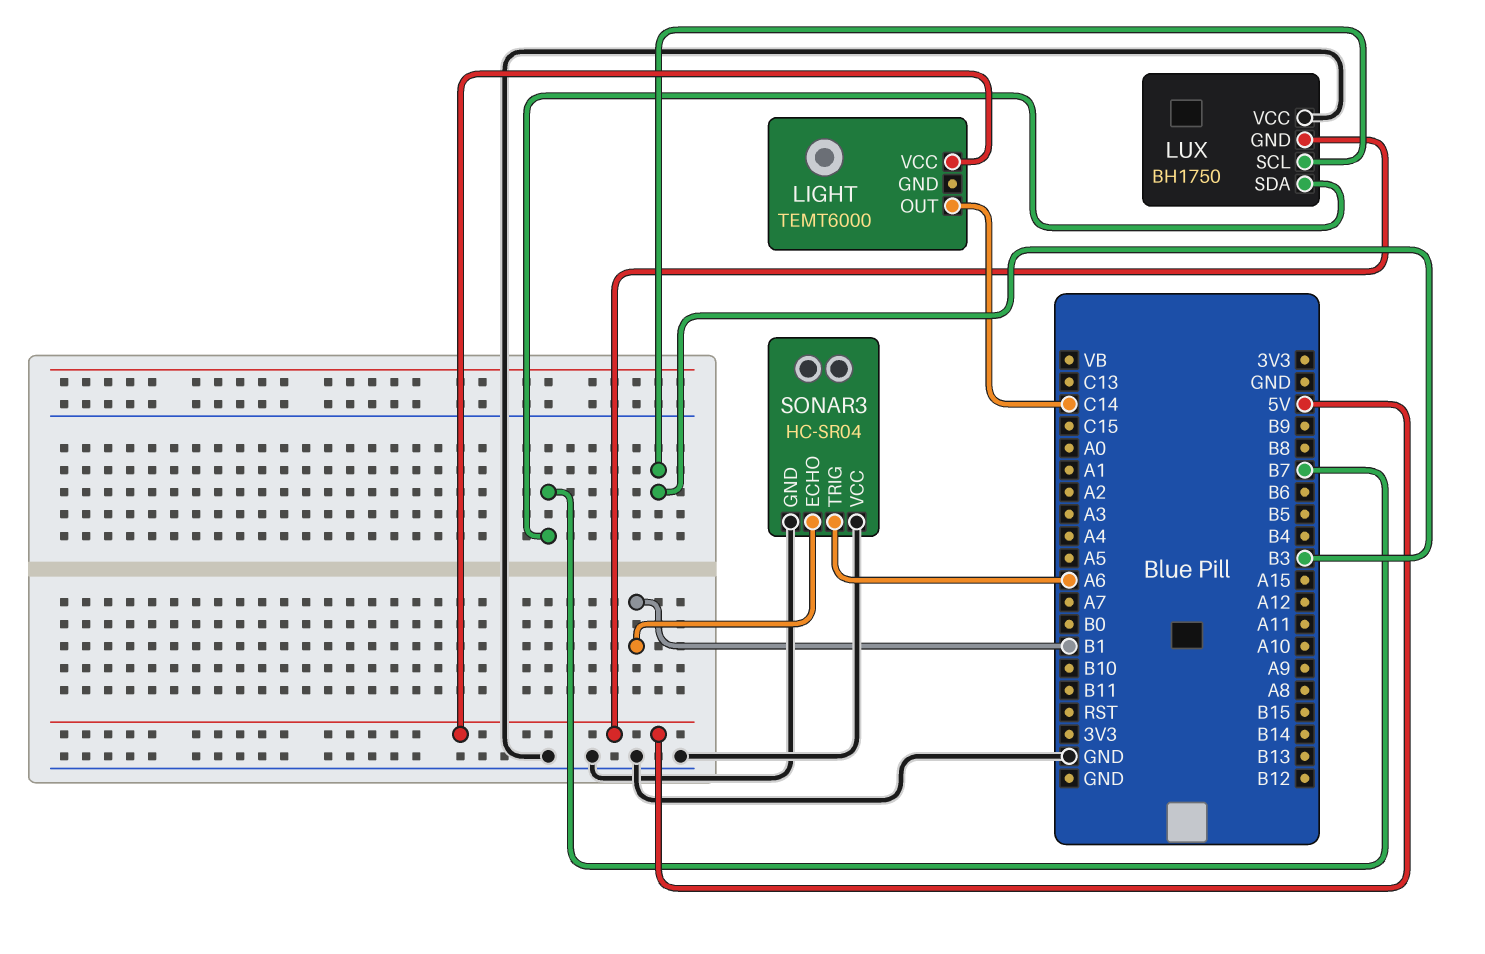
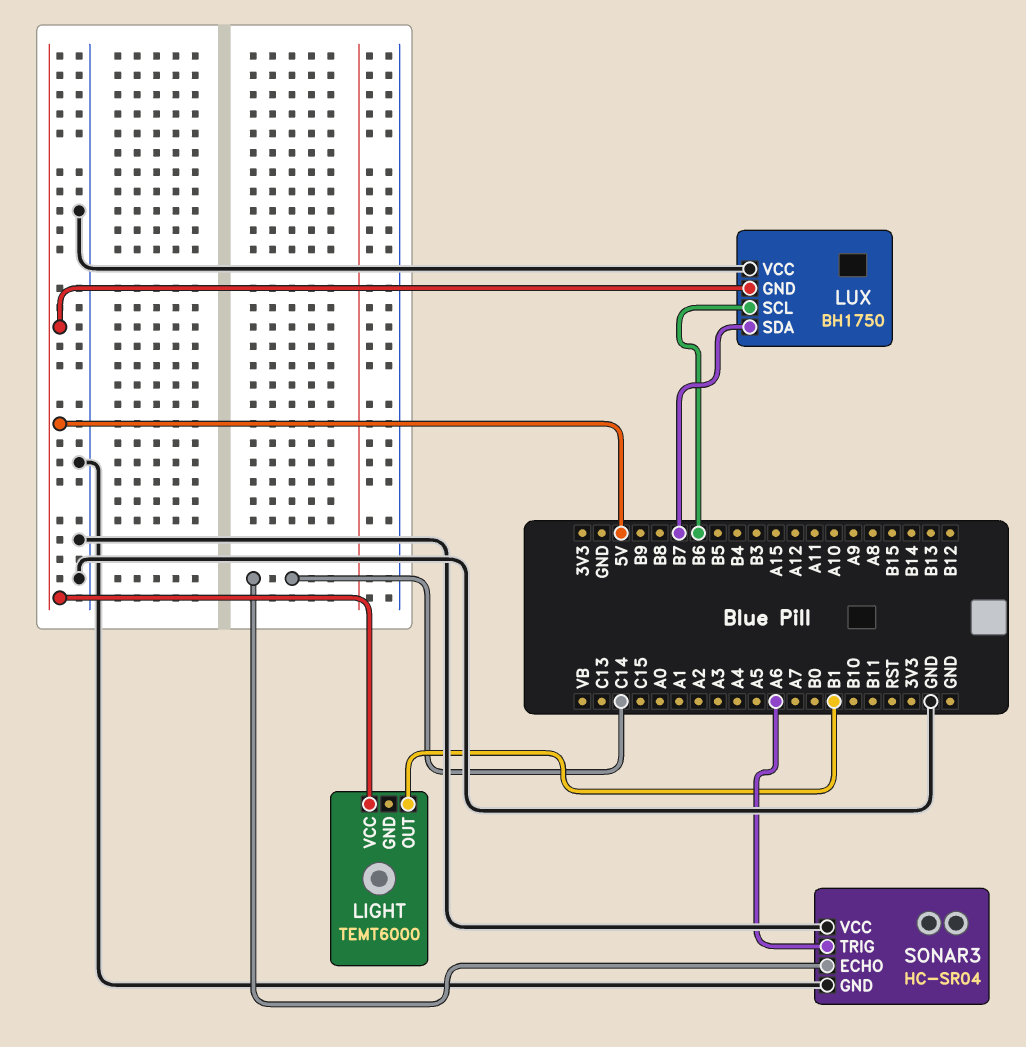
LIGHT pin OUT: C14 -> B1
LUX pin SCL: B3 -> B6
SONAR3 pin ECHO: B1 -> C14

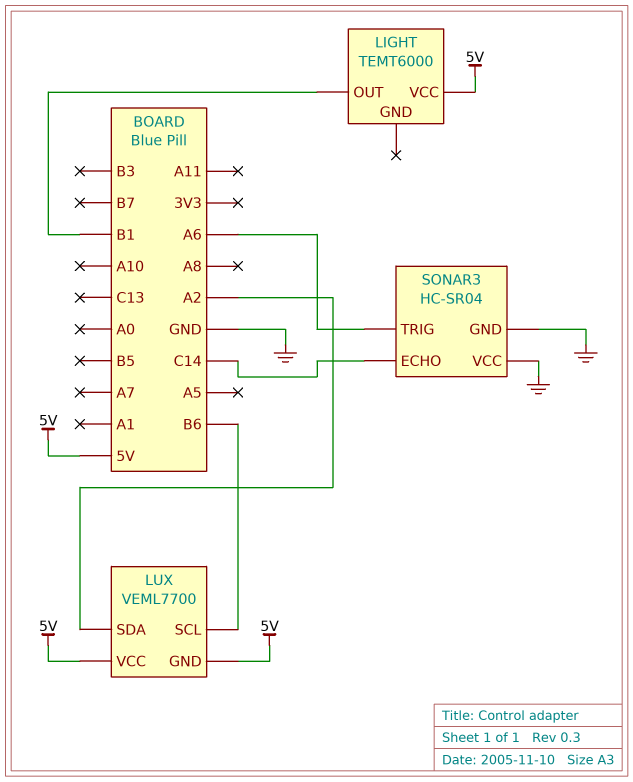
LUX: BH1750 -> VEML7700
LUX pin SDA: B7 -> A2
LUX pin VCC: GND -> 5V

